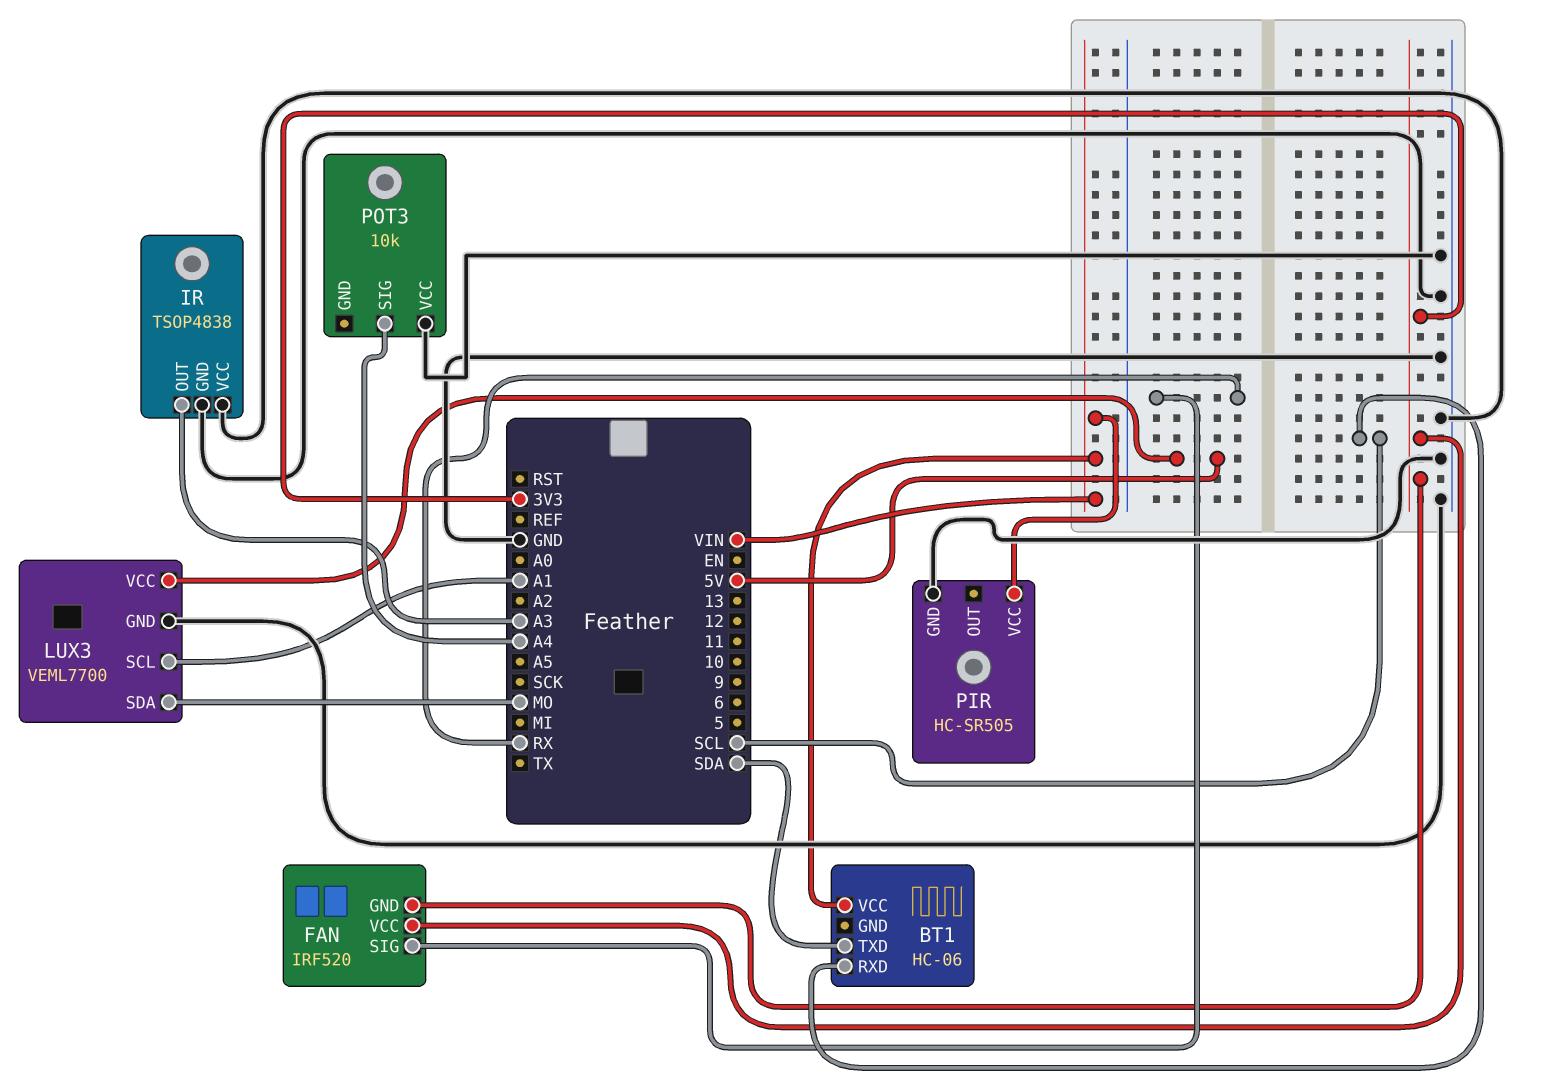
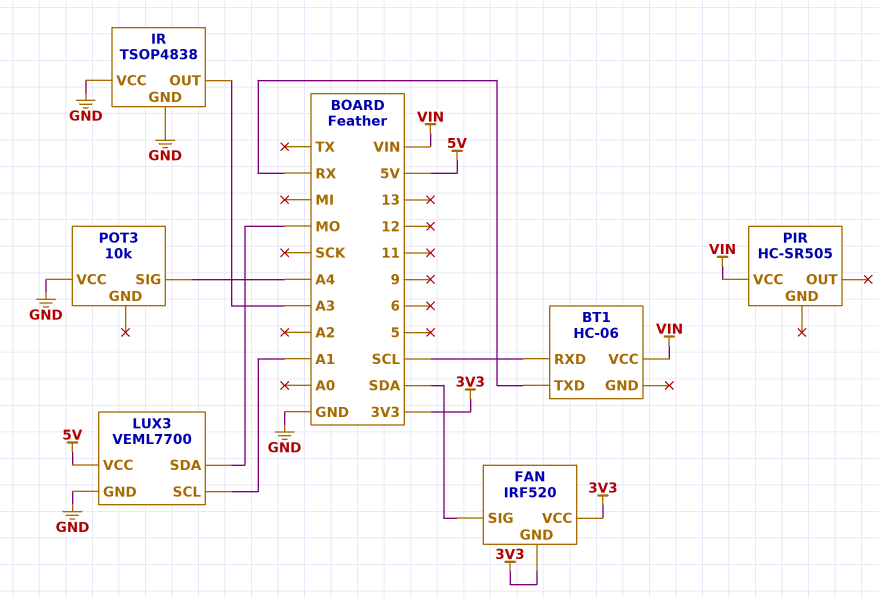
BT1 pin TXD: SDA -> RX
FAN pin SIG: RX -> SDA
PIR pin GND: GND -> none

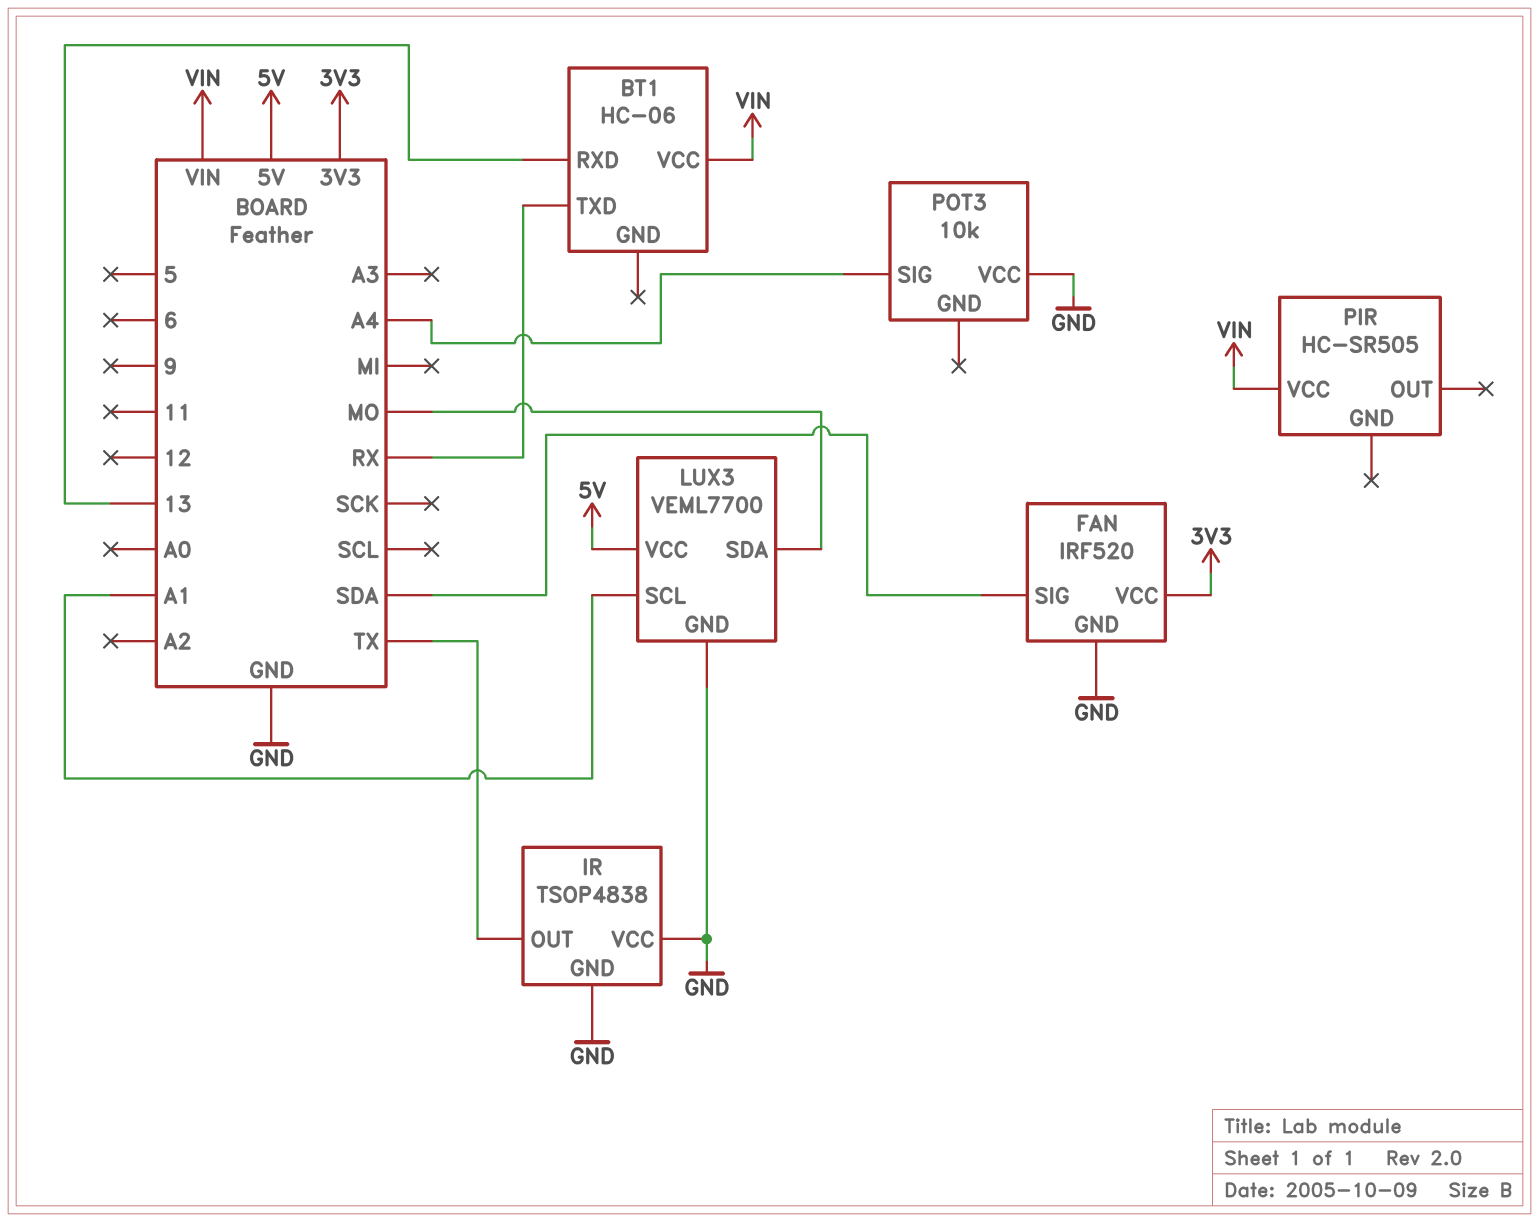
BT1 pin RXD: SCL -> 13
FAN pin GND: 3V3 -> GND
IR pin OUT: A3 -> TX

